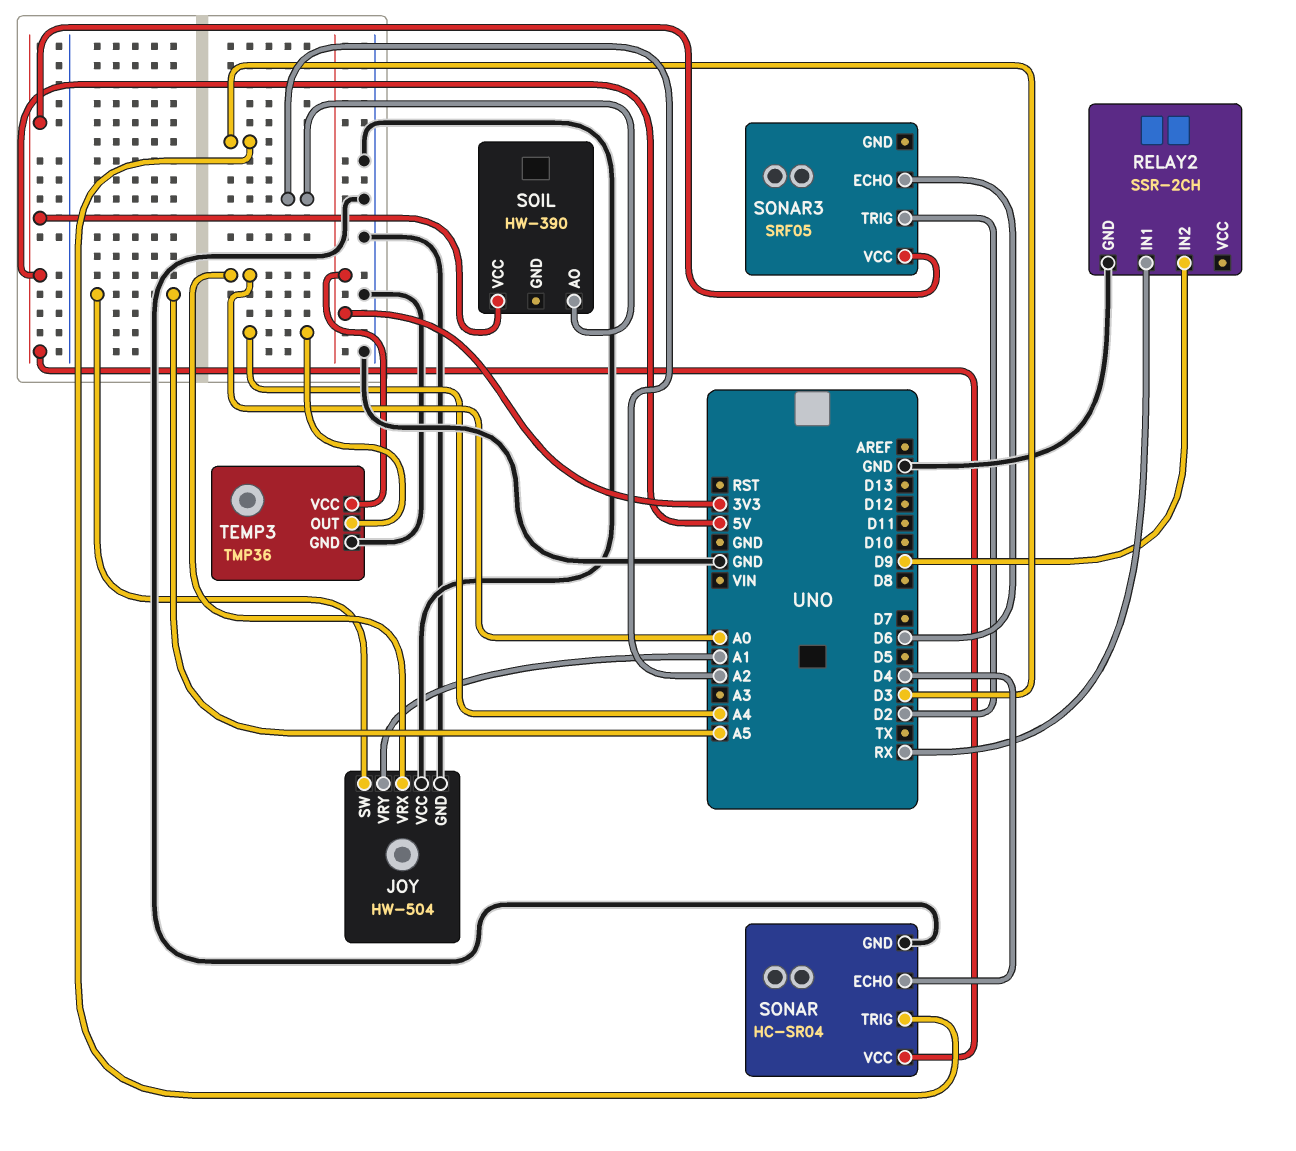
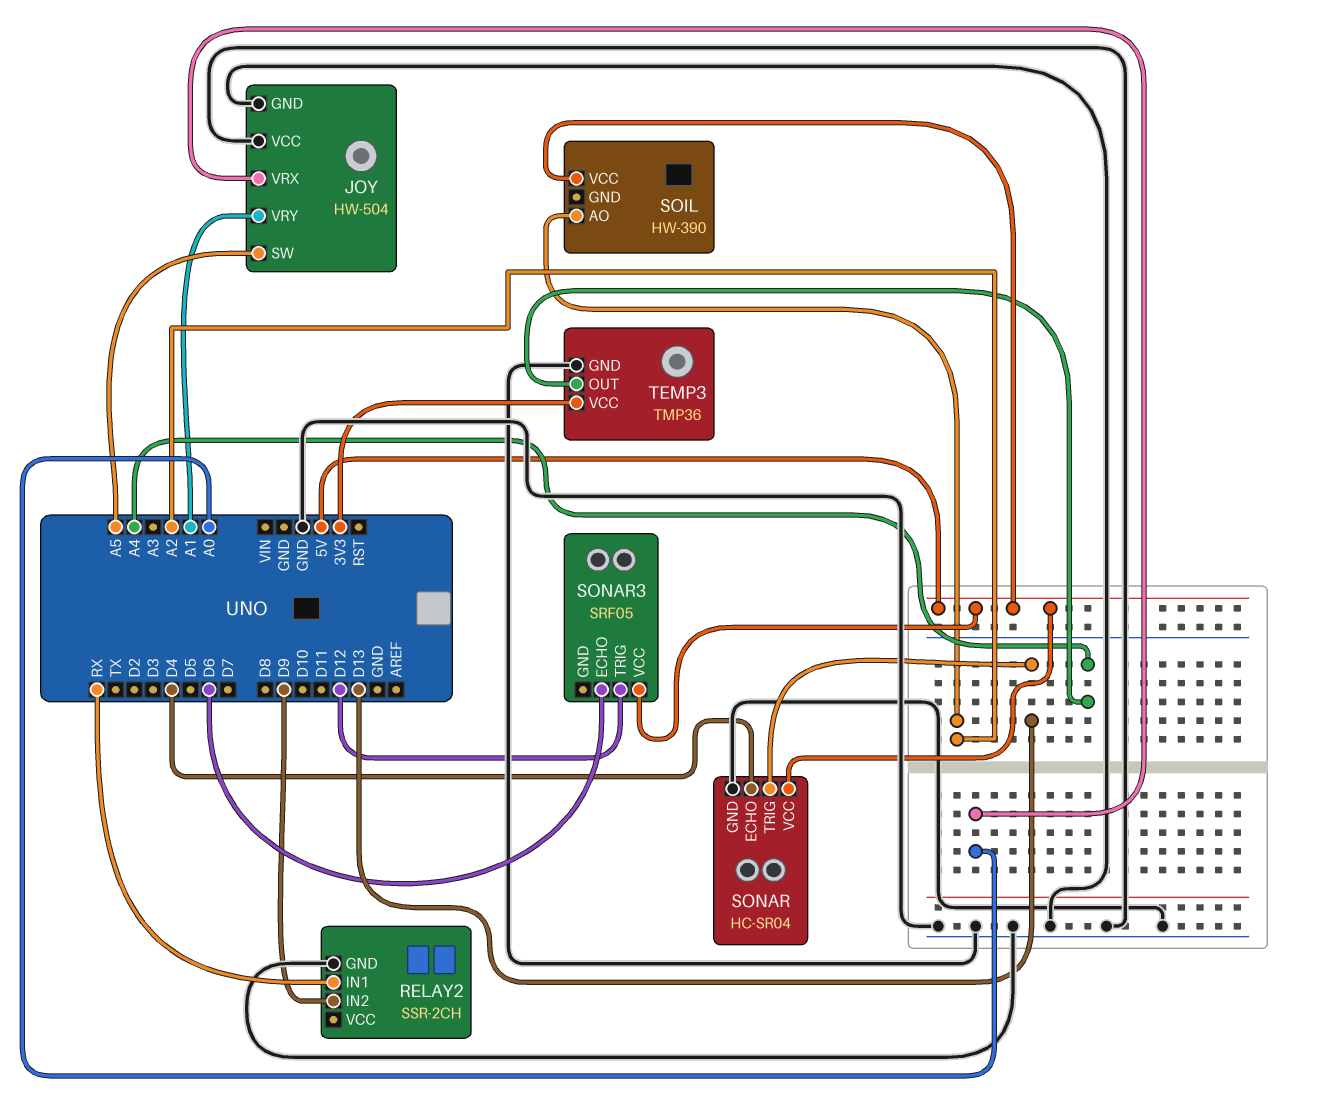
SONAR pin TRIG: D3 -> D13
SONAR3 pin TRIG: D2 -> D12

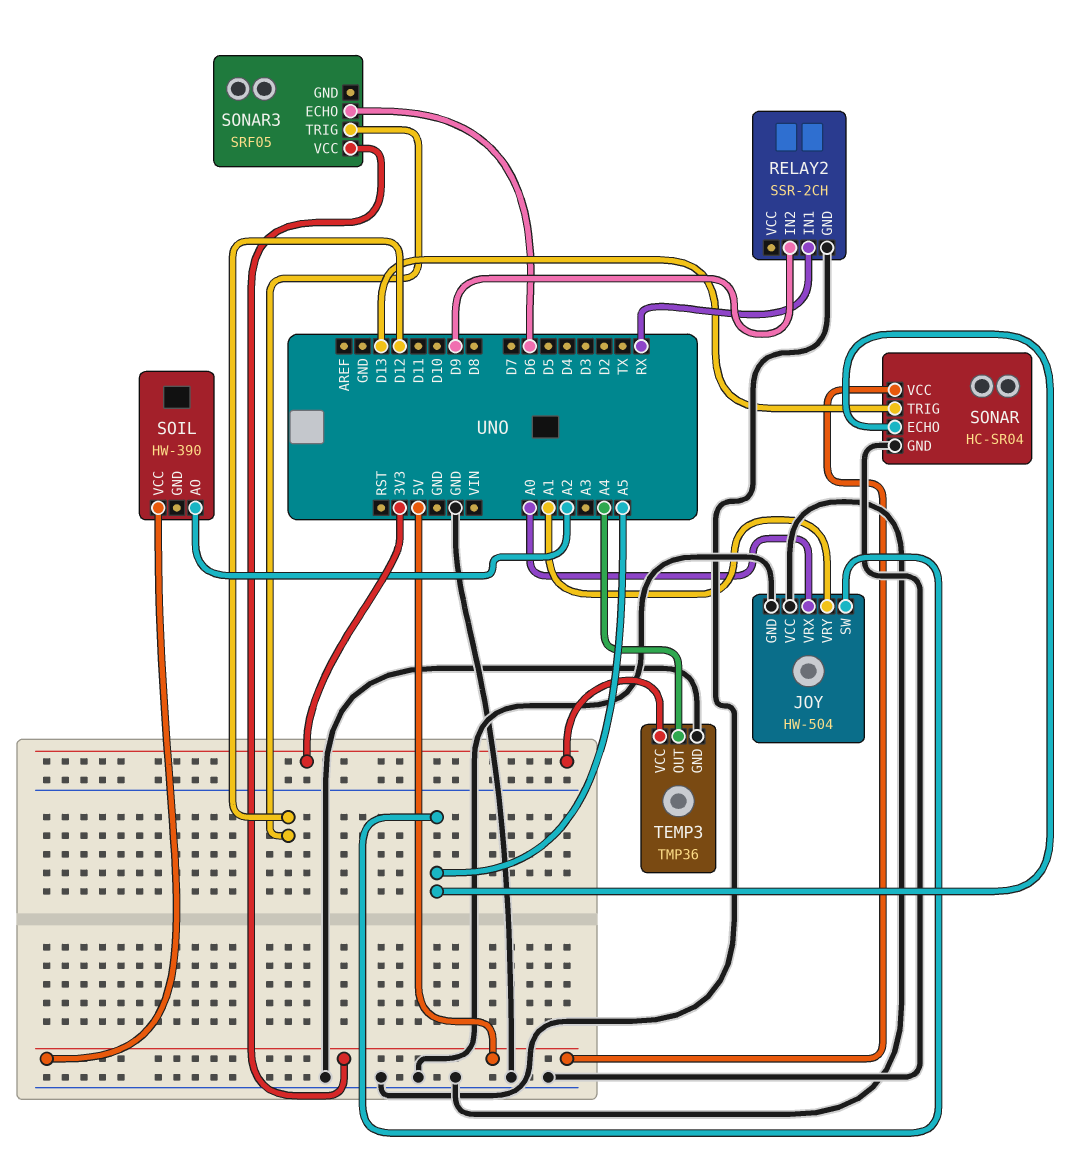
SONAR pin ECHO: D4 -> A5

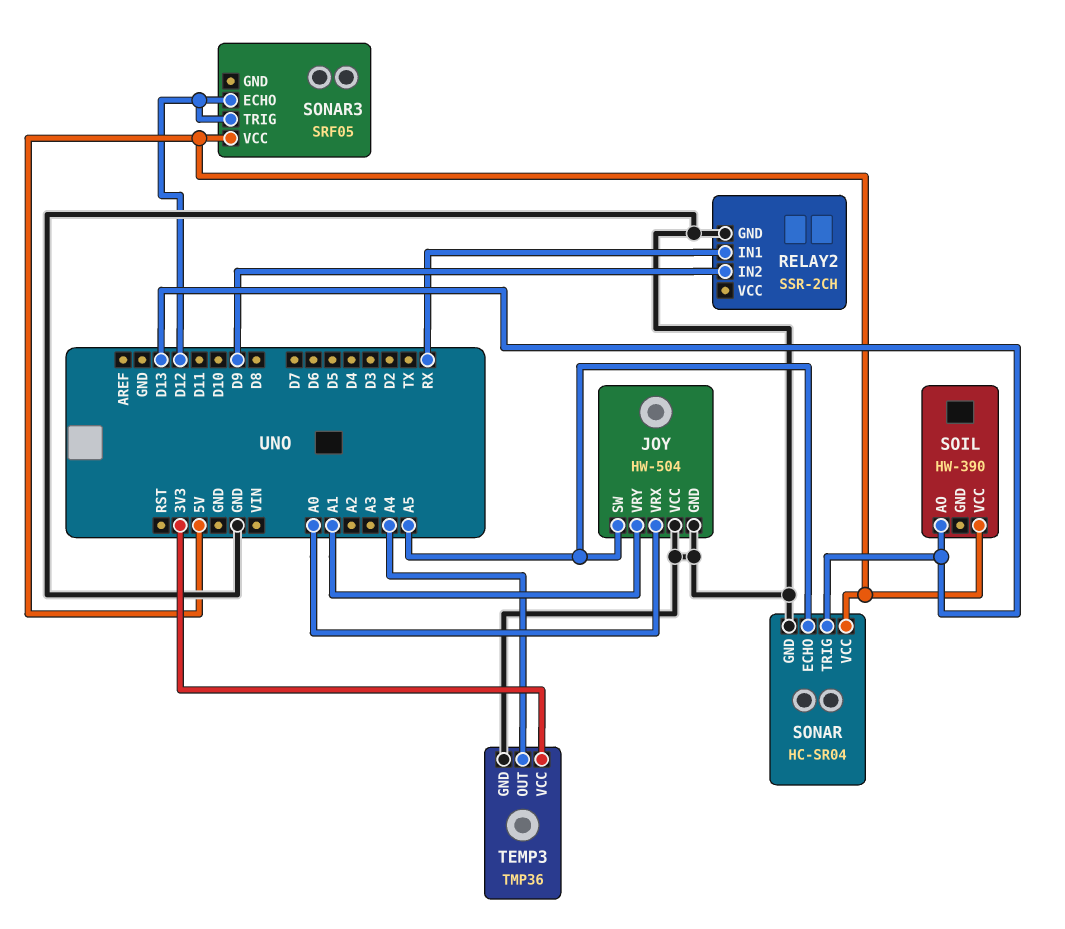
SOIL pin AO: A2 -> D13
SONAR3 pin ECHO: D6 -> D12

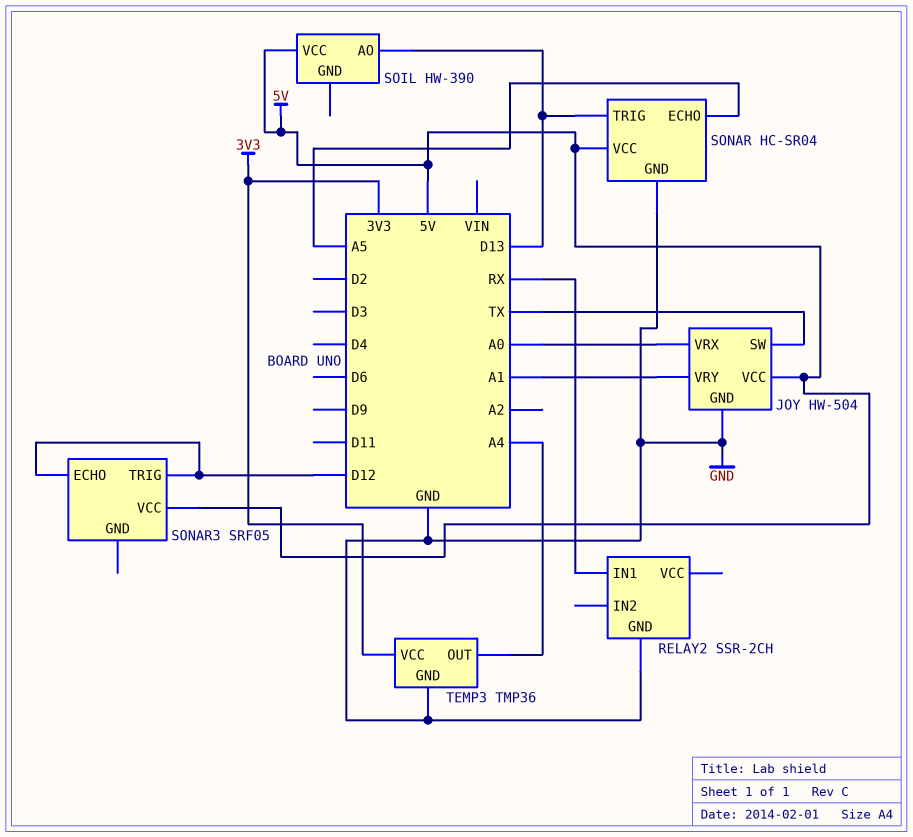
JOY pin SW: A5 -> TX
JOY pin VCC: GND -> 5V
RELAY2 pin IN2: D9 -> none

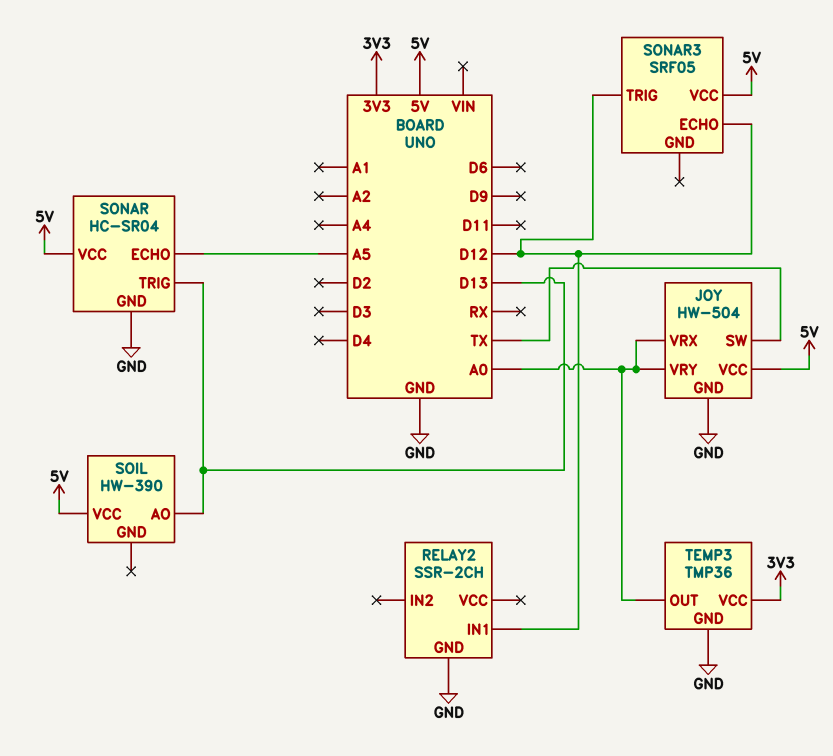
JOY pin VRY: A1 -> A0
RELAY2 pin IN1: RX -> D12
TEMP3 pin OUT: A4 -> A0

